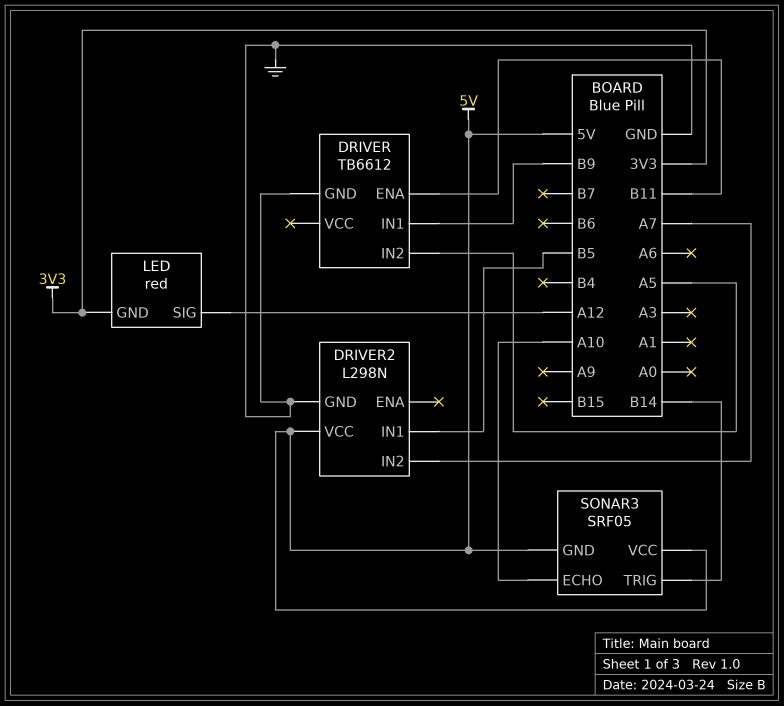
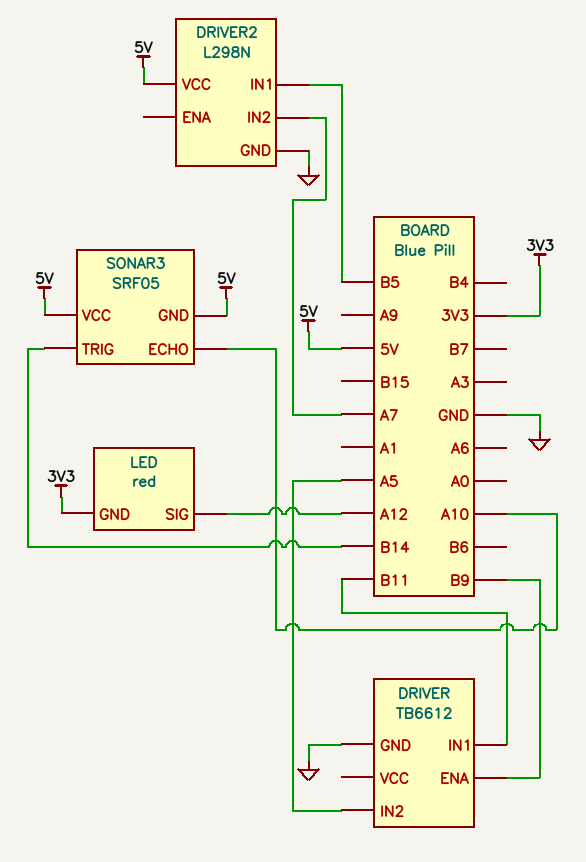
DRIVER pin ENA: B11 -> B9
DRIVER pin IN1: B9 -> B11

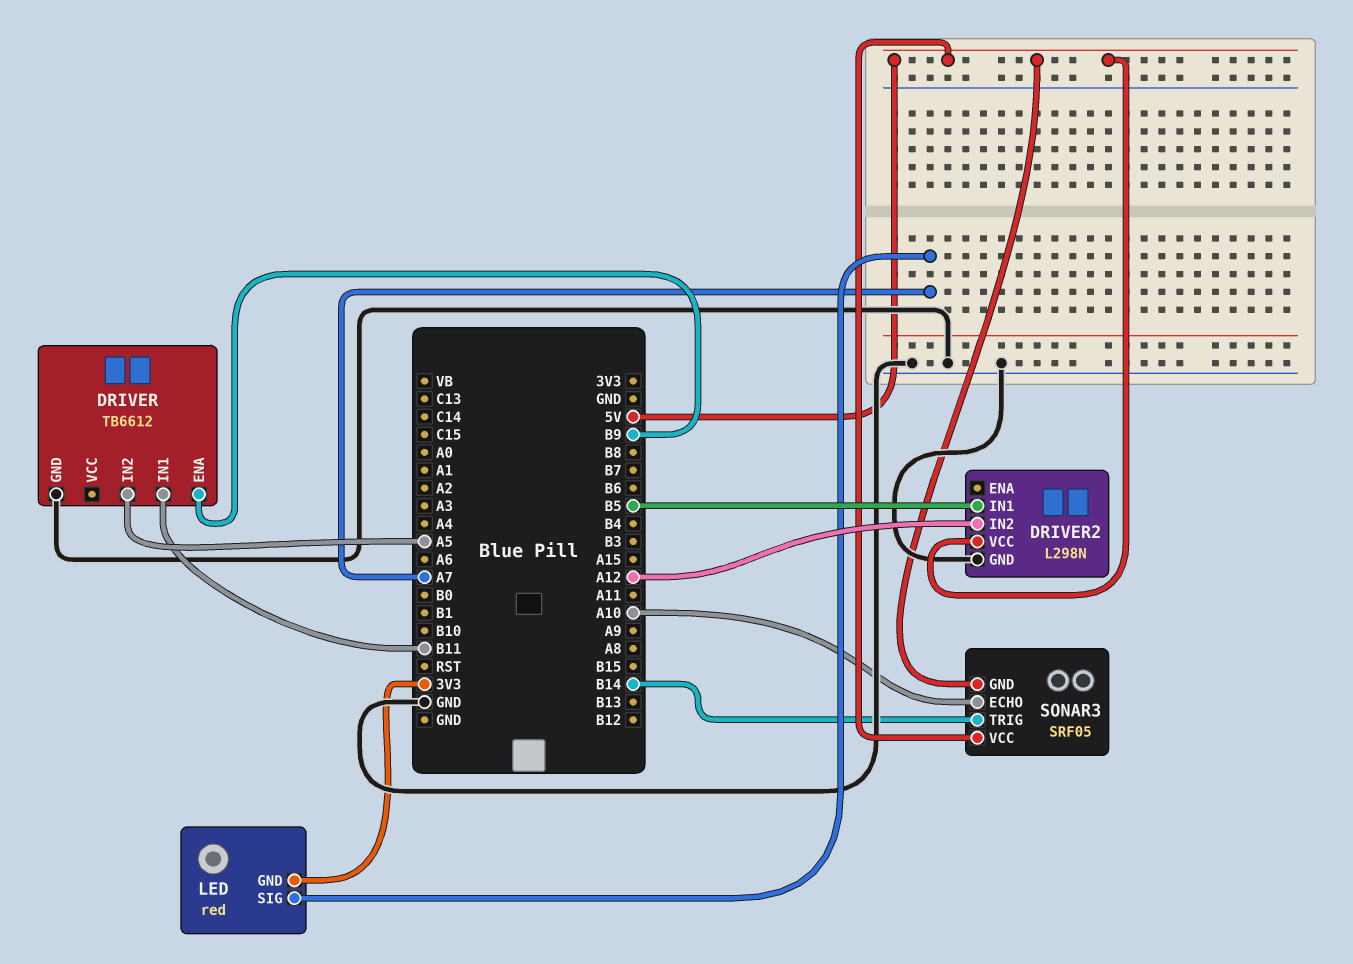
DRIVER2 pin IN2: A7 -> A12
LED pin SIG: A12 -> A7

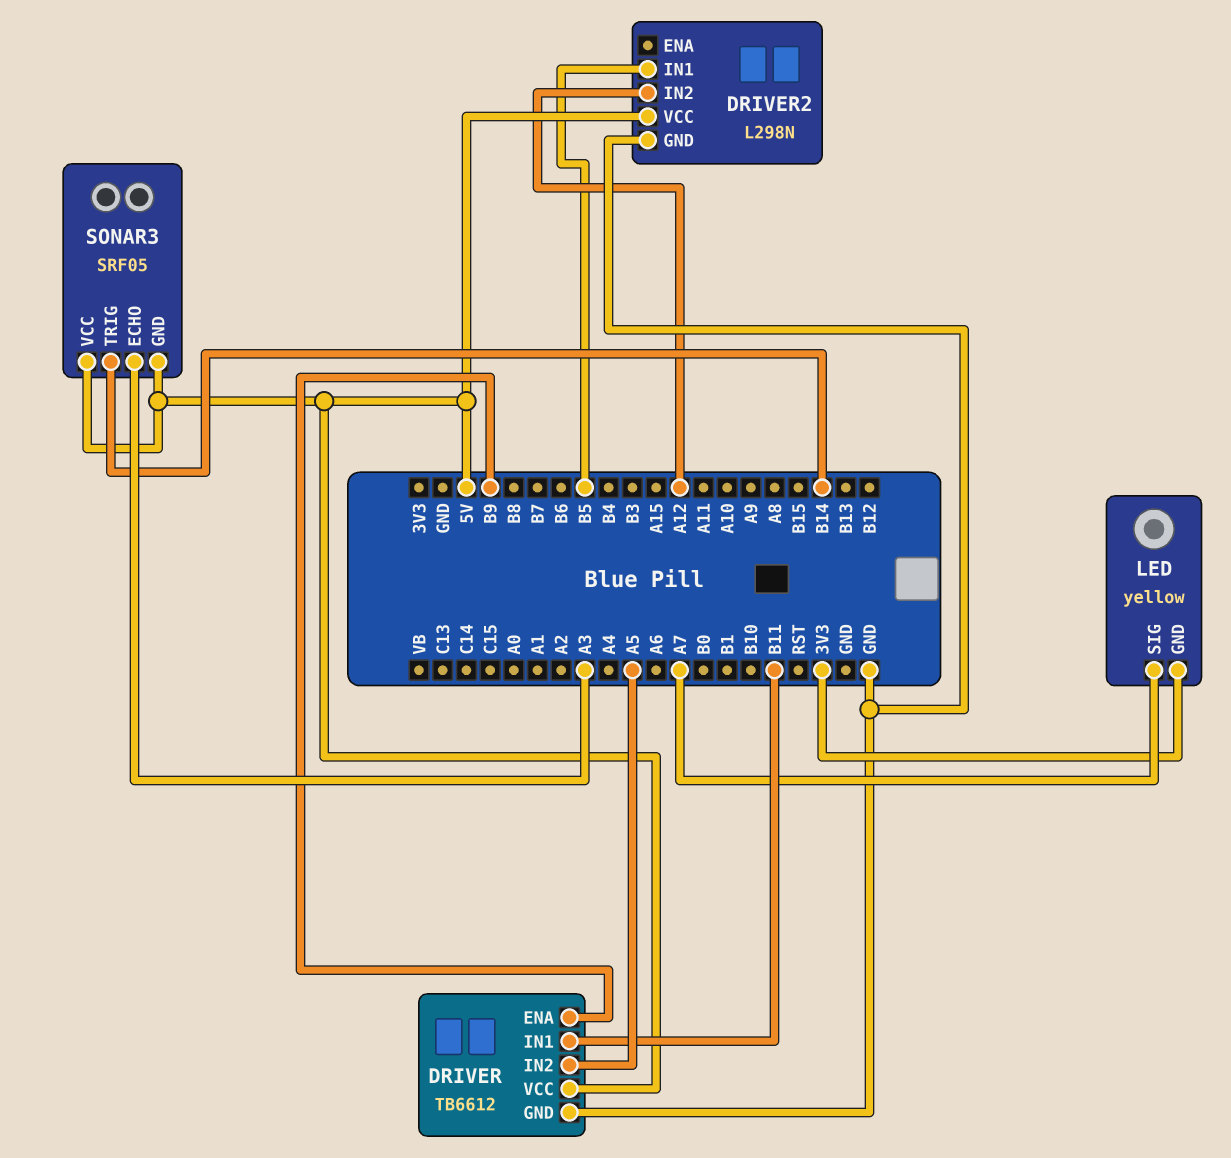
DRIVER pin VCC: none -> 5V
LED: red -> yellow
SONAR3 pin ECHO: A10 -> A3

